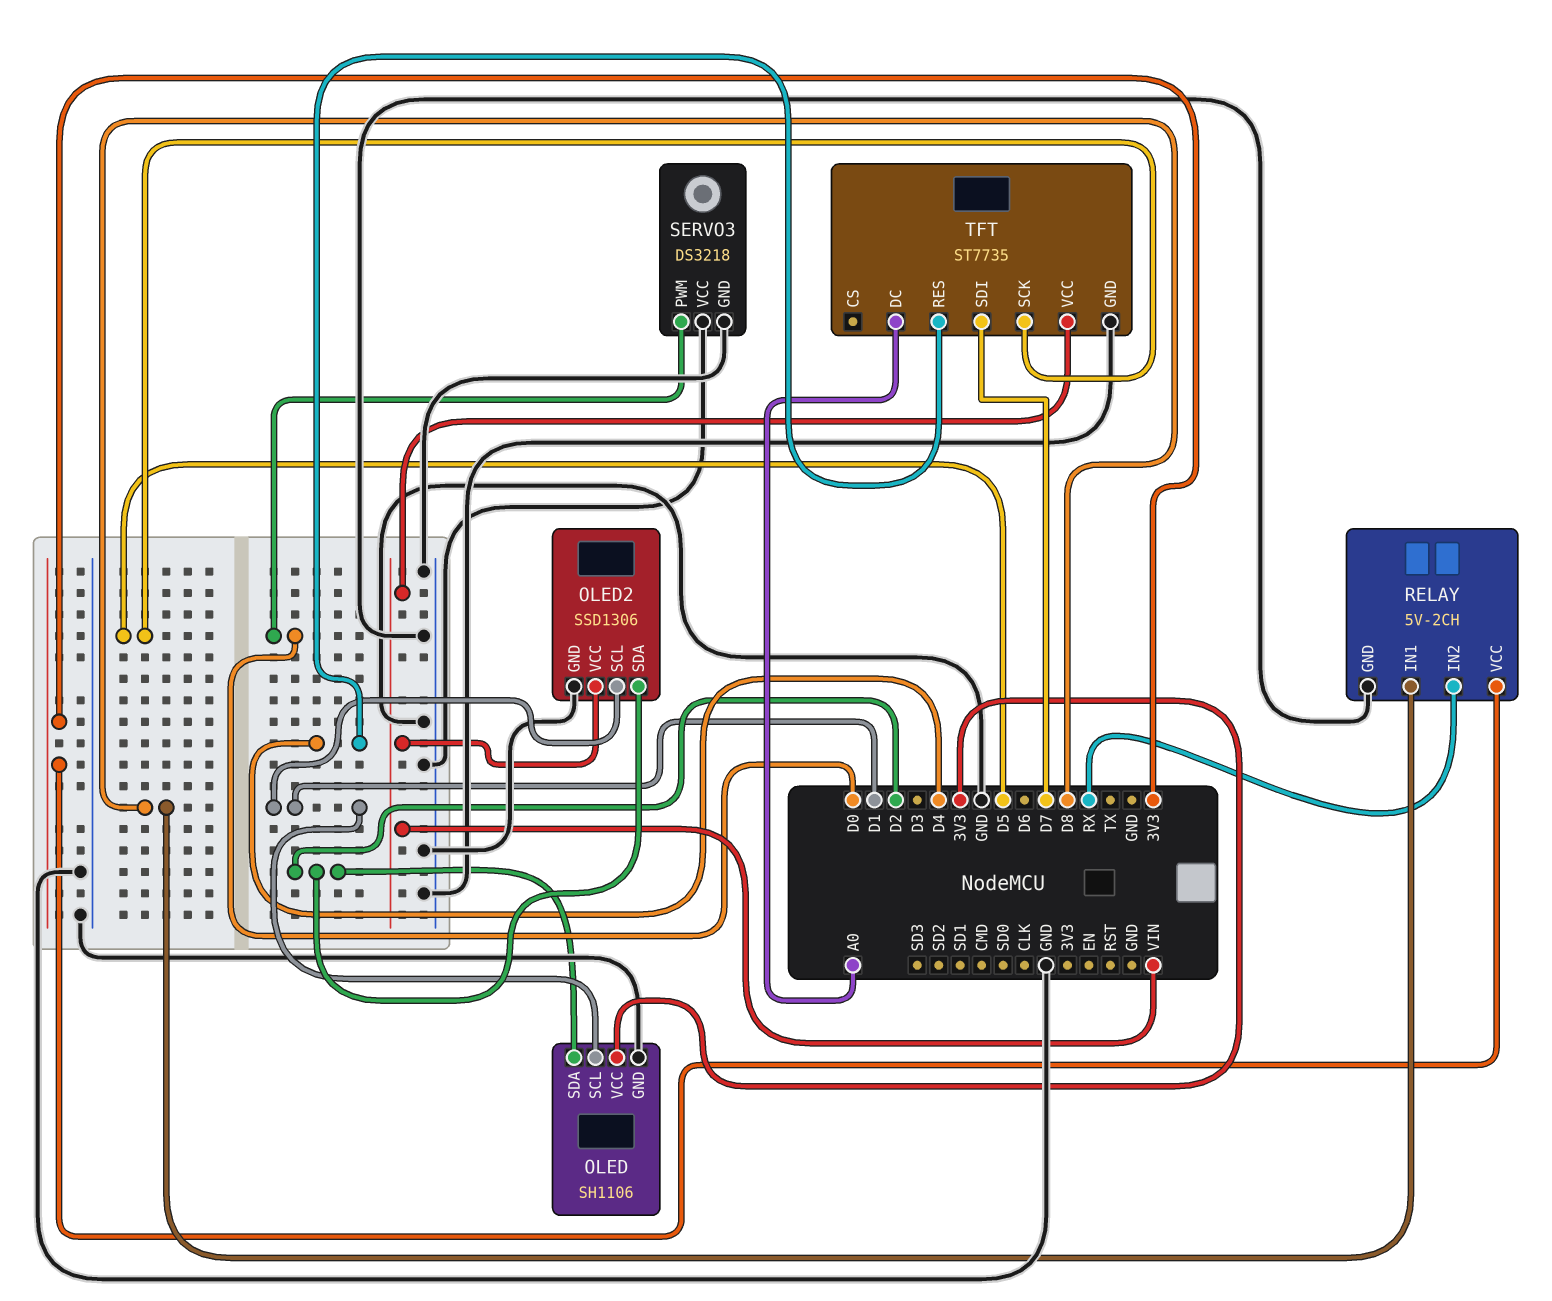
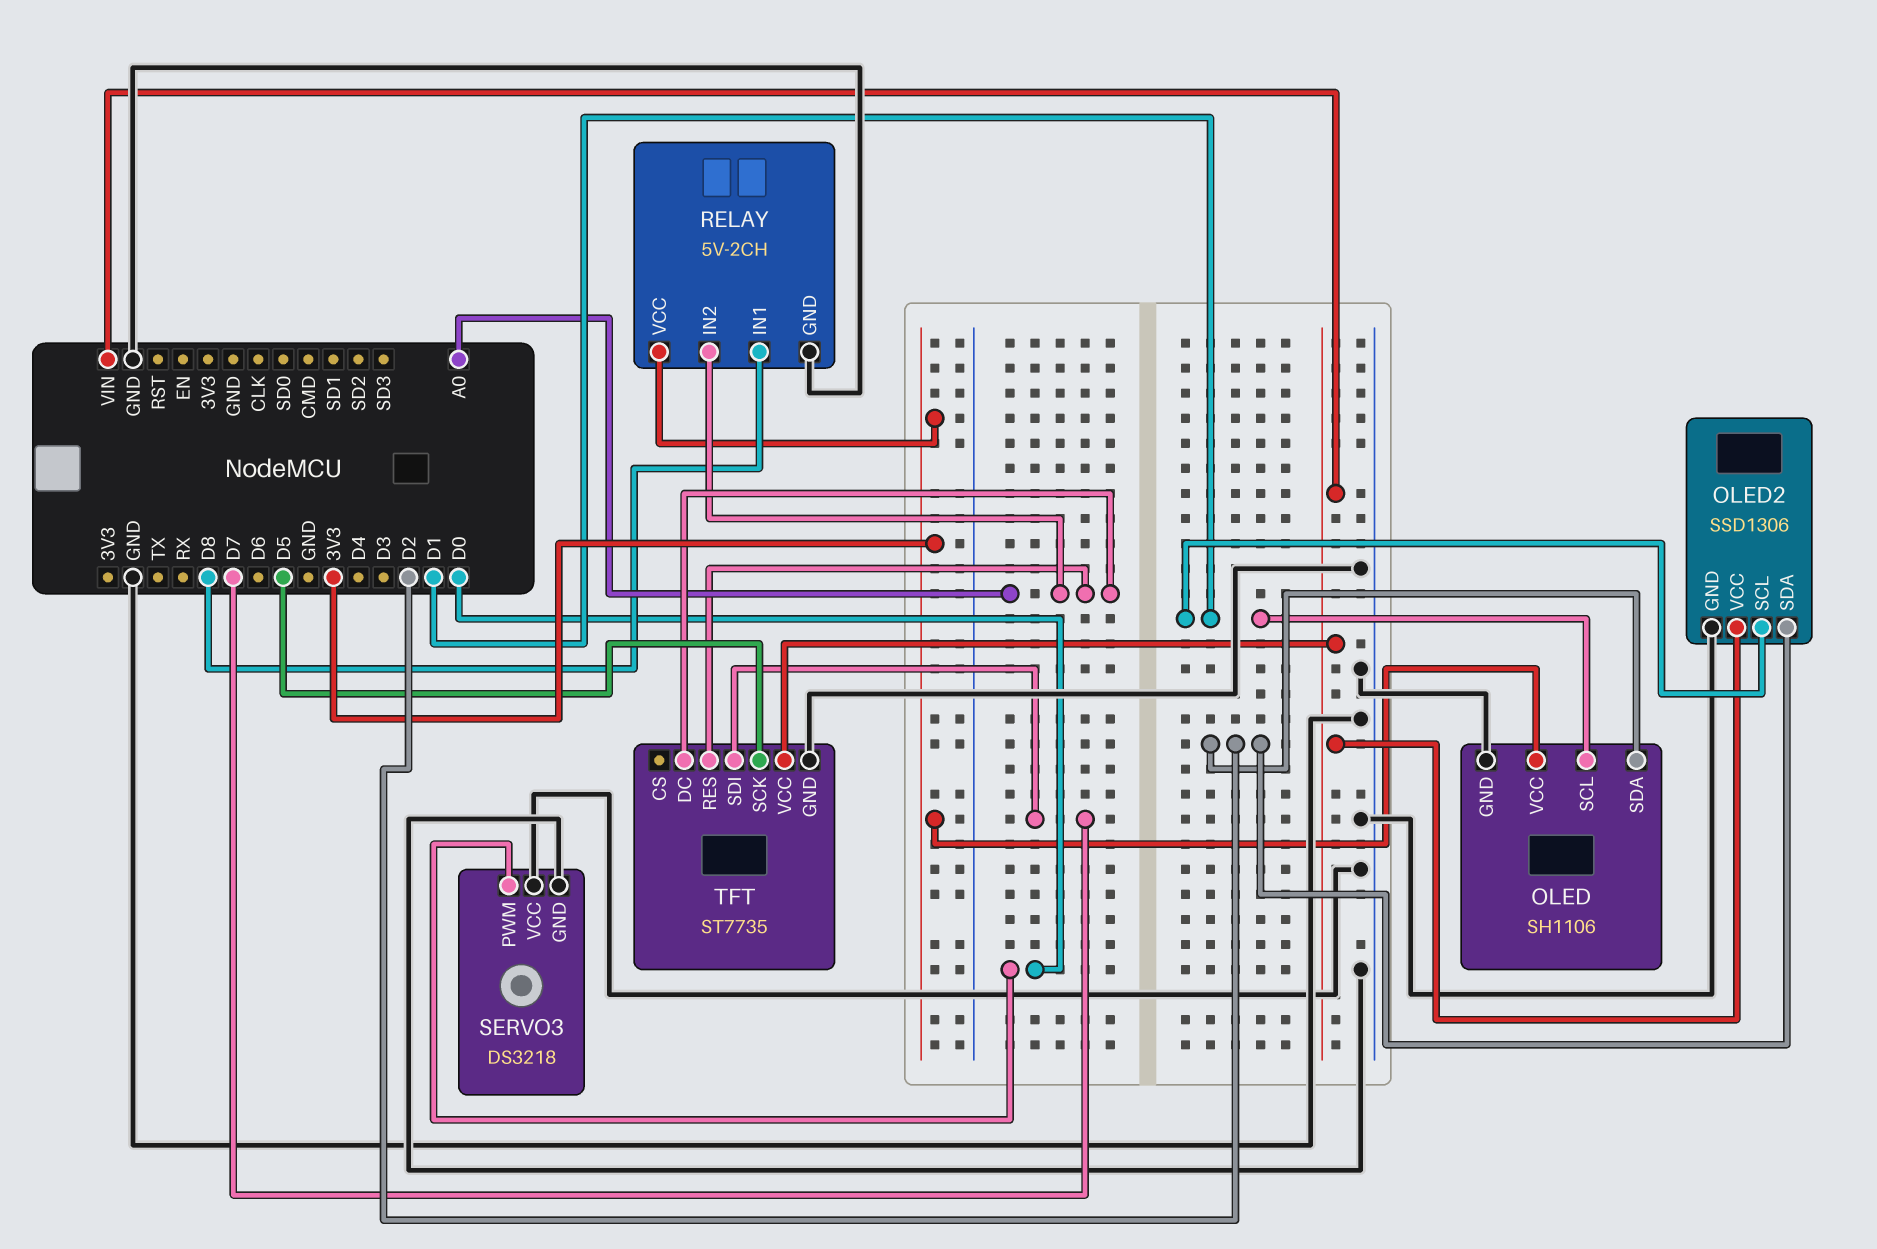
RELAY pin IN2: RX -> A0
TFT pin RES: D4 -> A0

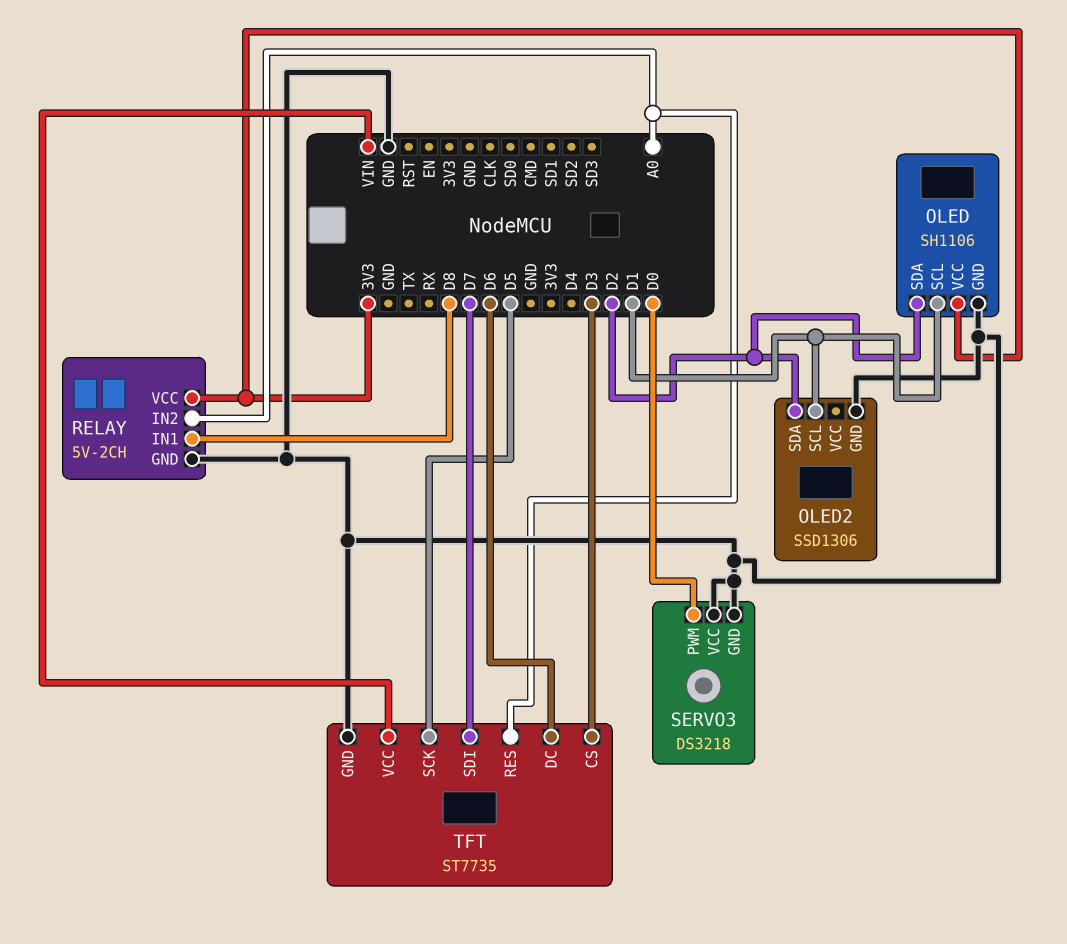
OLED2 pin VCC: VIN -> none
TFT pin CS: none -> D3
TFT pin DC: A0 -> D6

